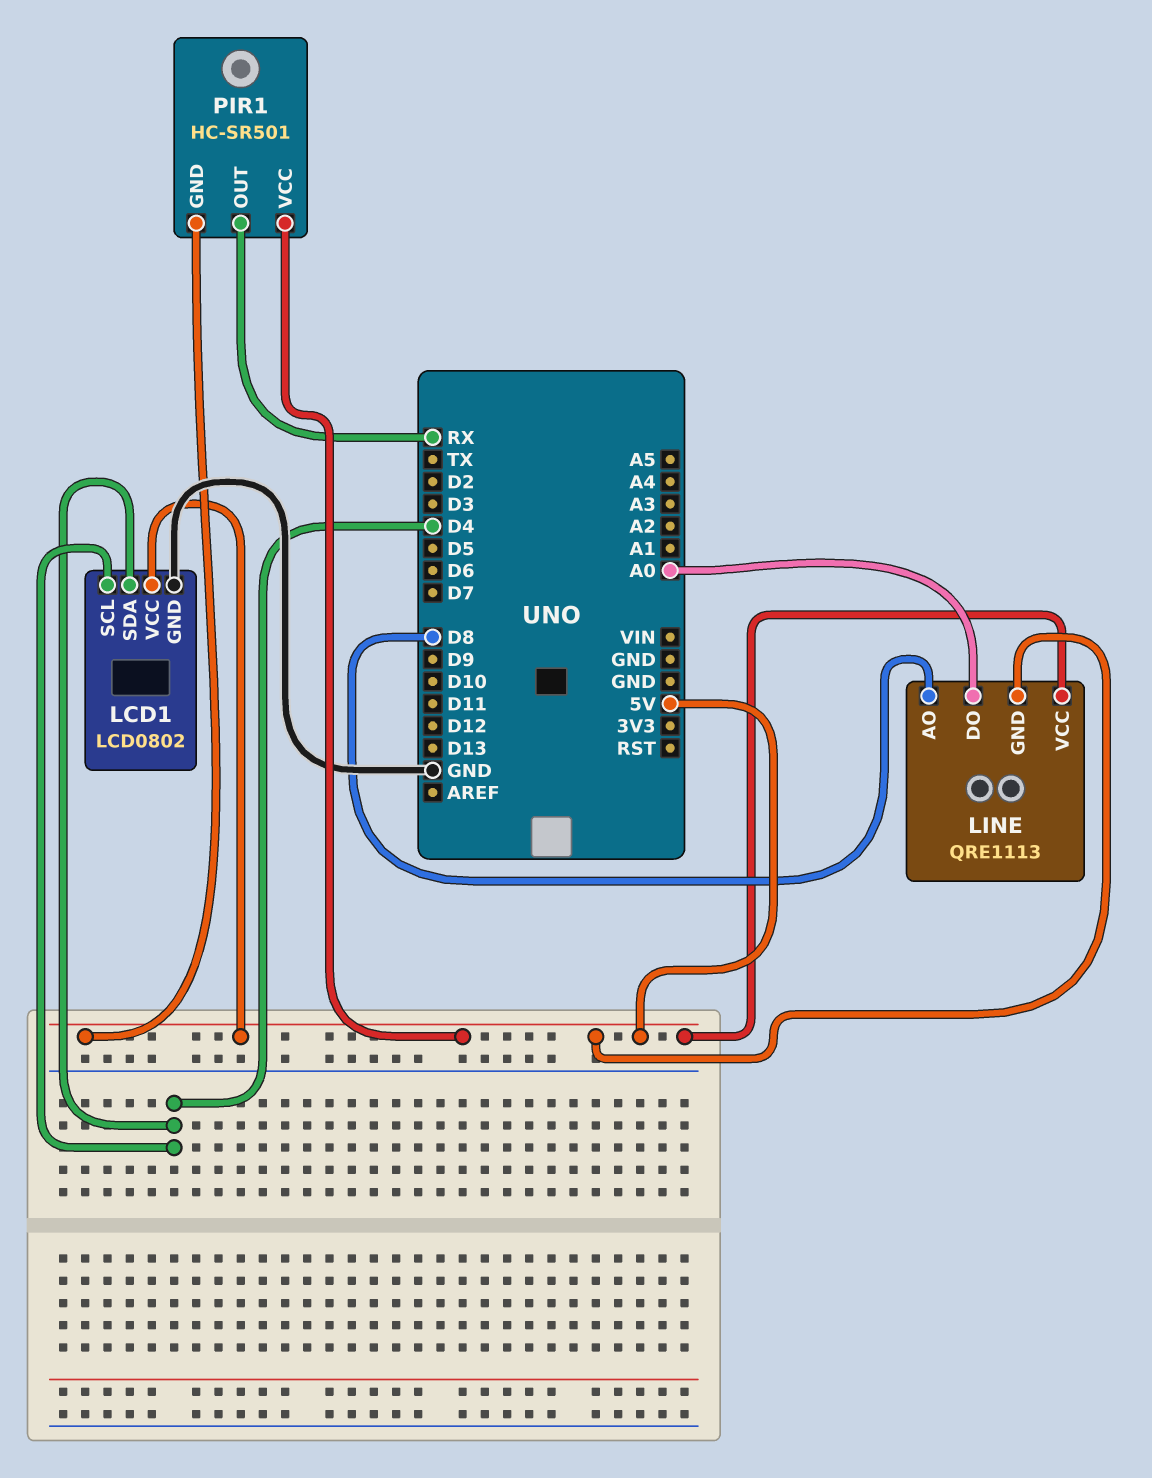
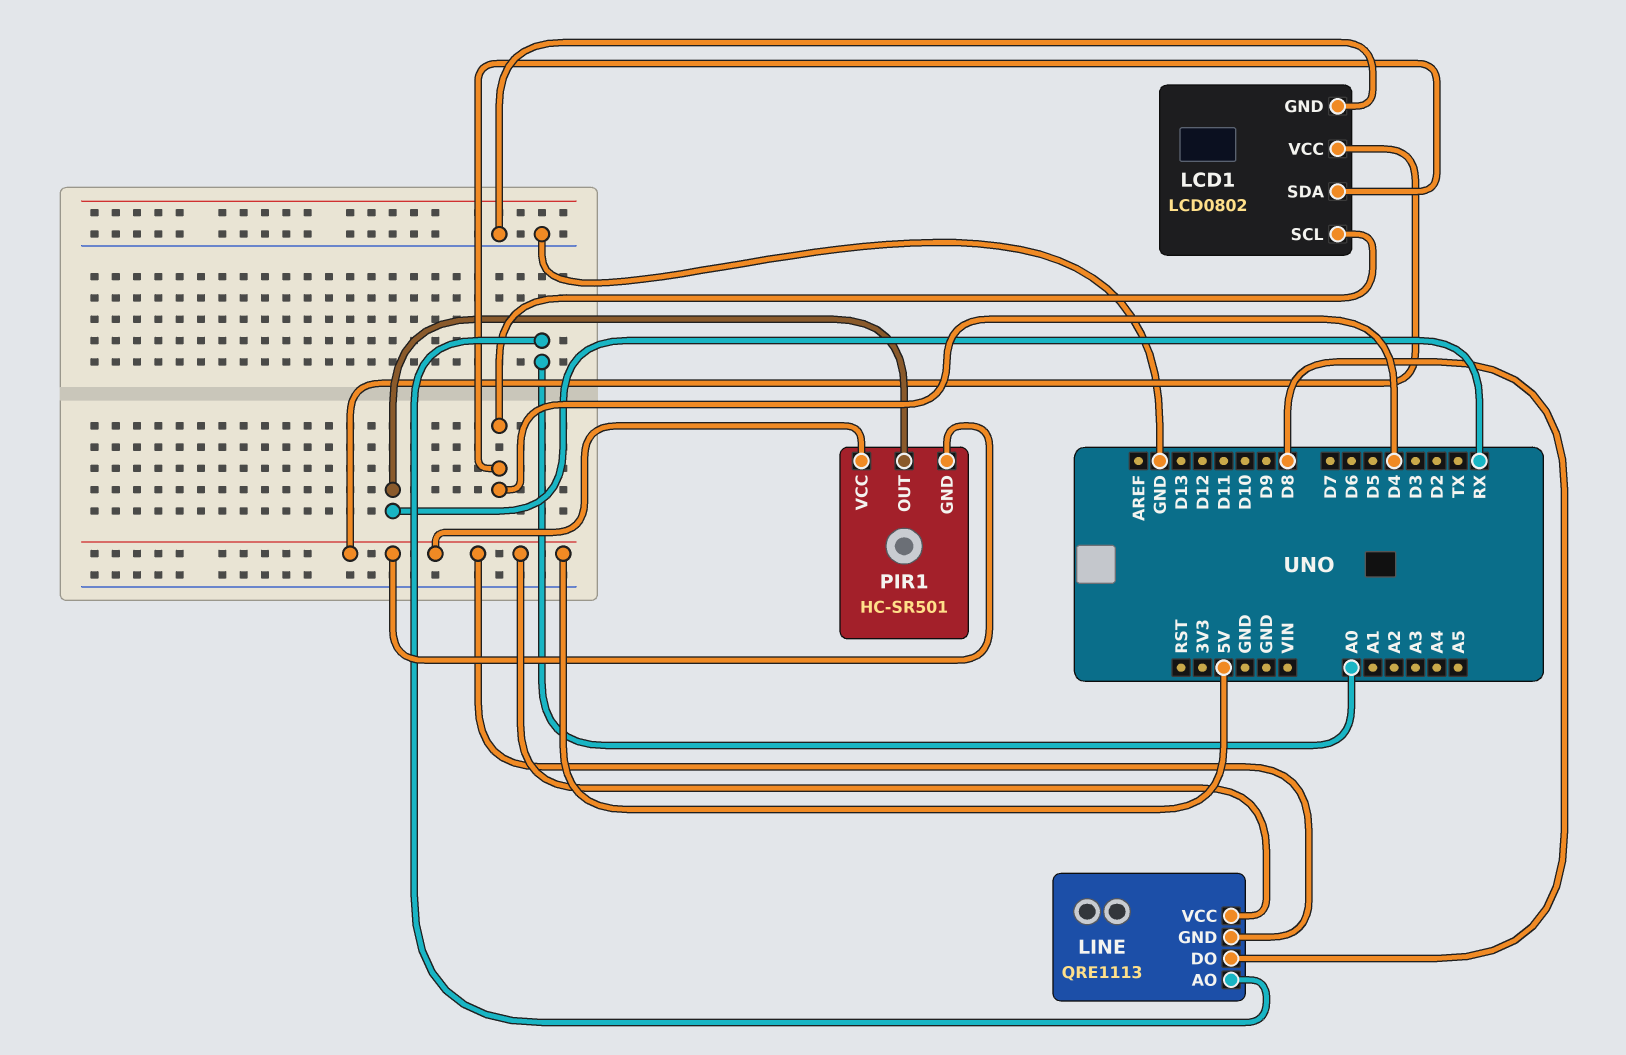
LINE pin AO: D8 -> A0
LINE pin DO: A0 -> D8

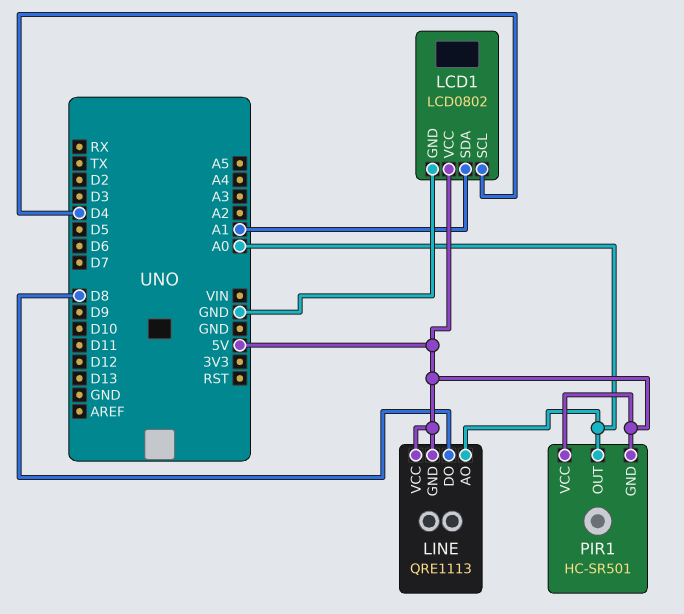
LCD1 pin SDA: D4 -> A1
PIR1 pin OUT: RX -> A0

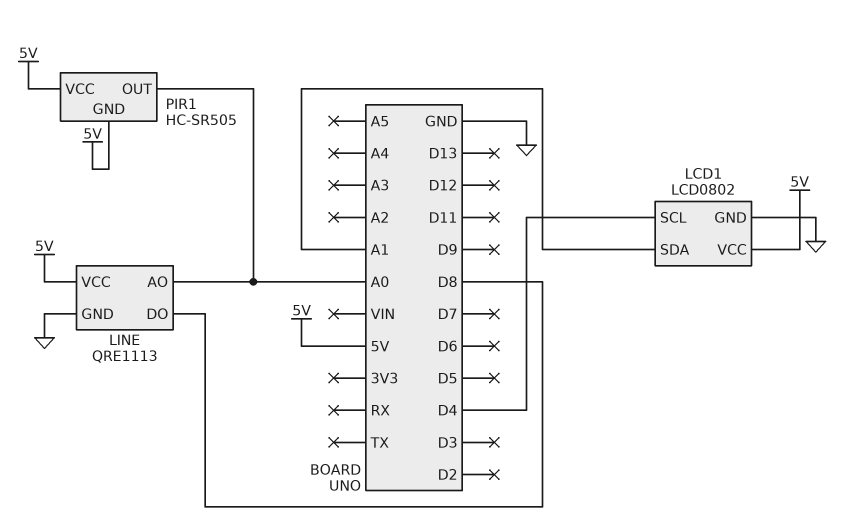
LINE pin GND: 5V -> GND
PIR1: HC-SR501 -> HC-SR505

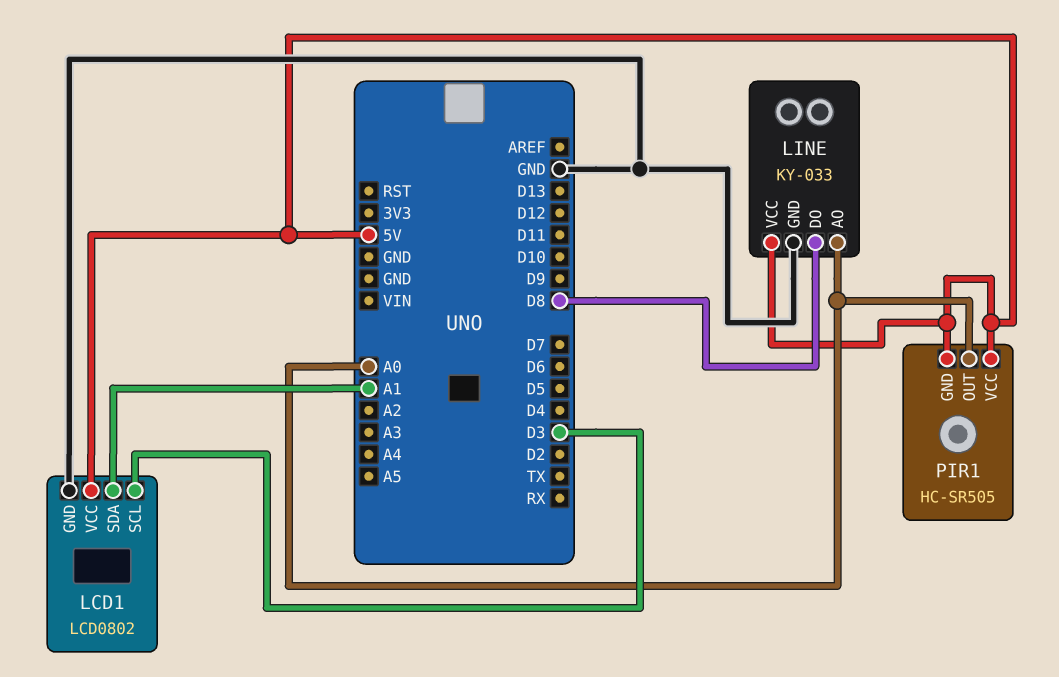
LCD1 pin SCL: D4 -> D3
LINE: QRE1113 -> KY-033

